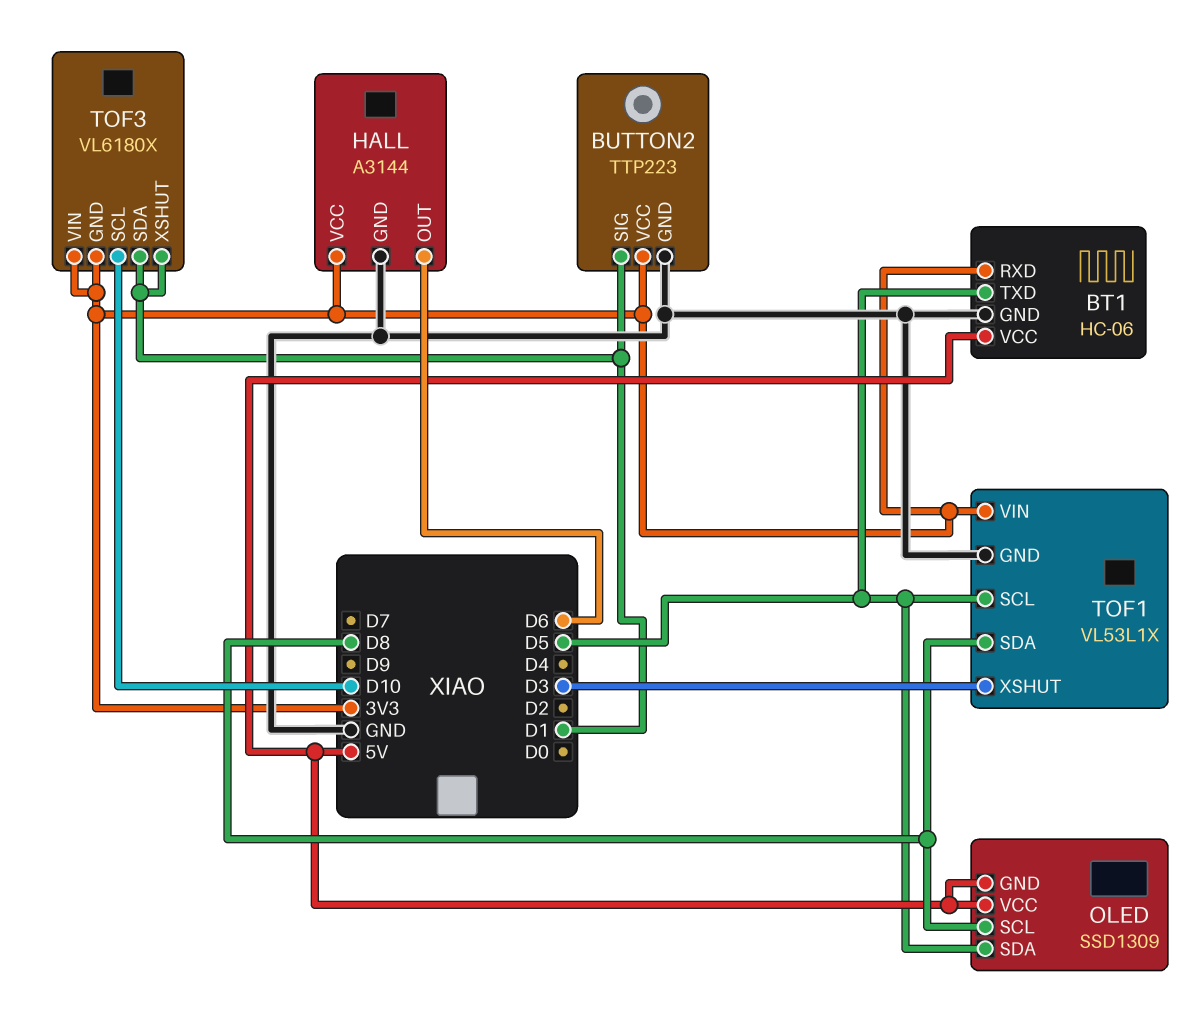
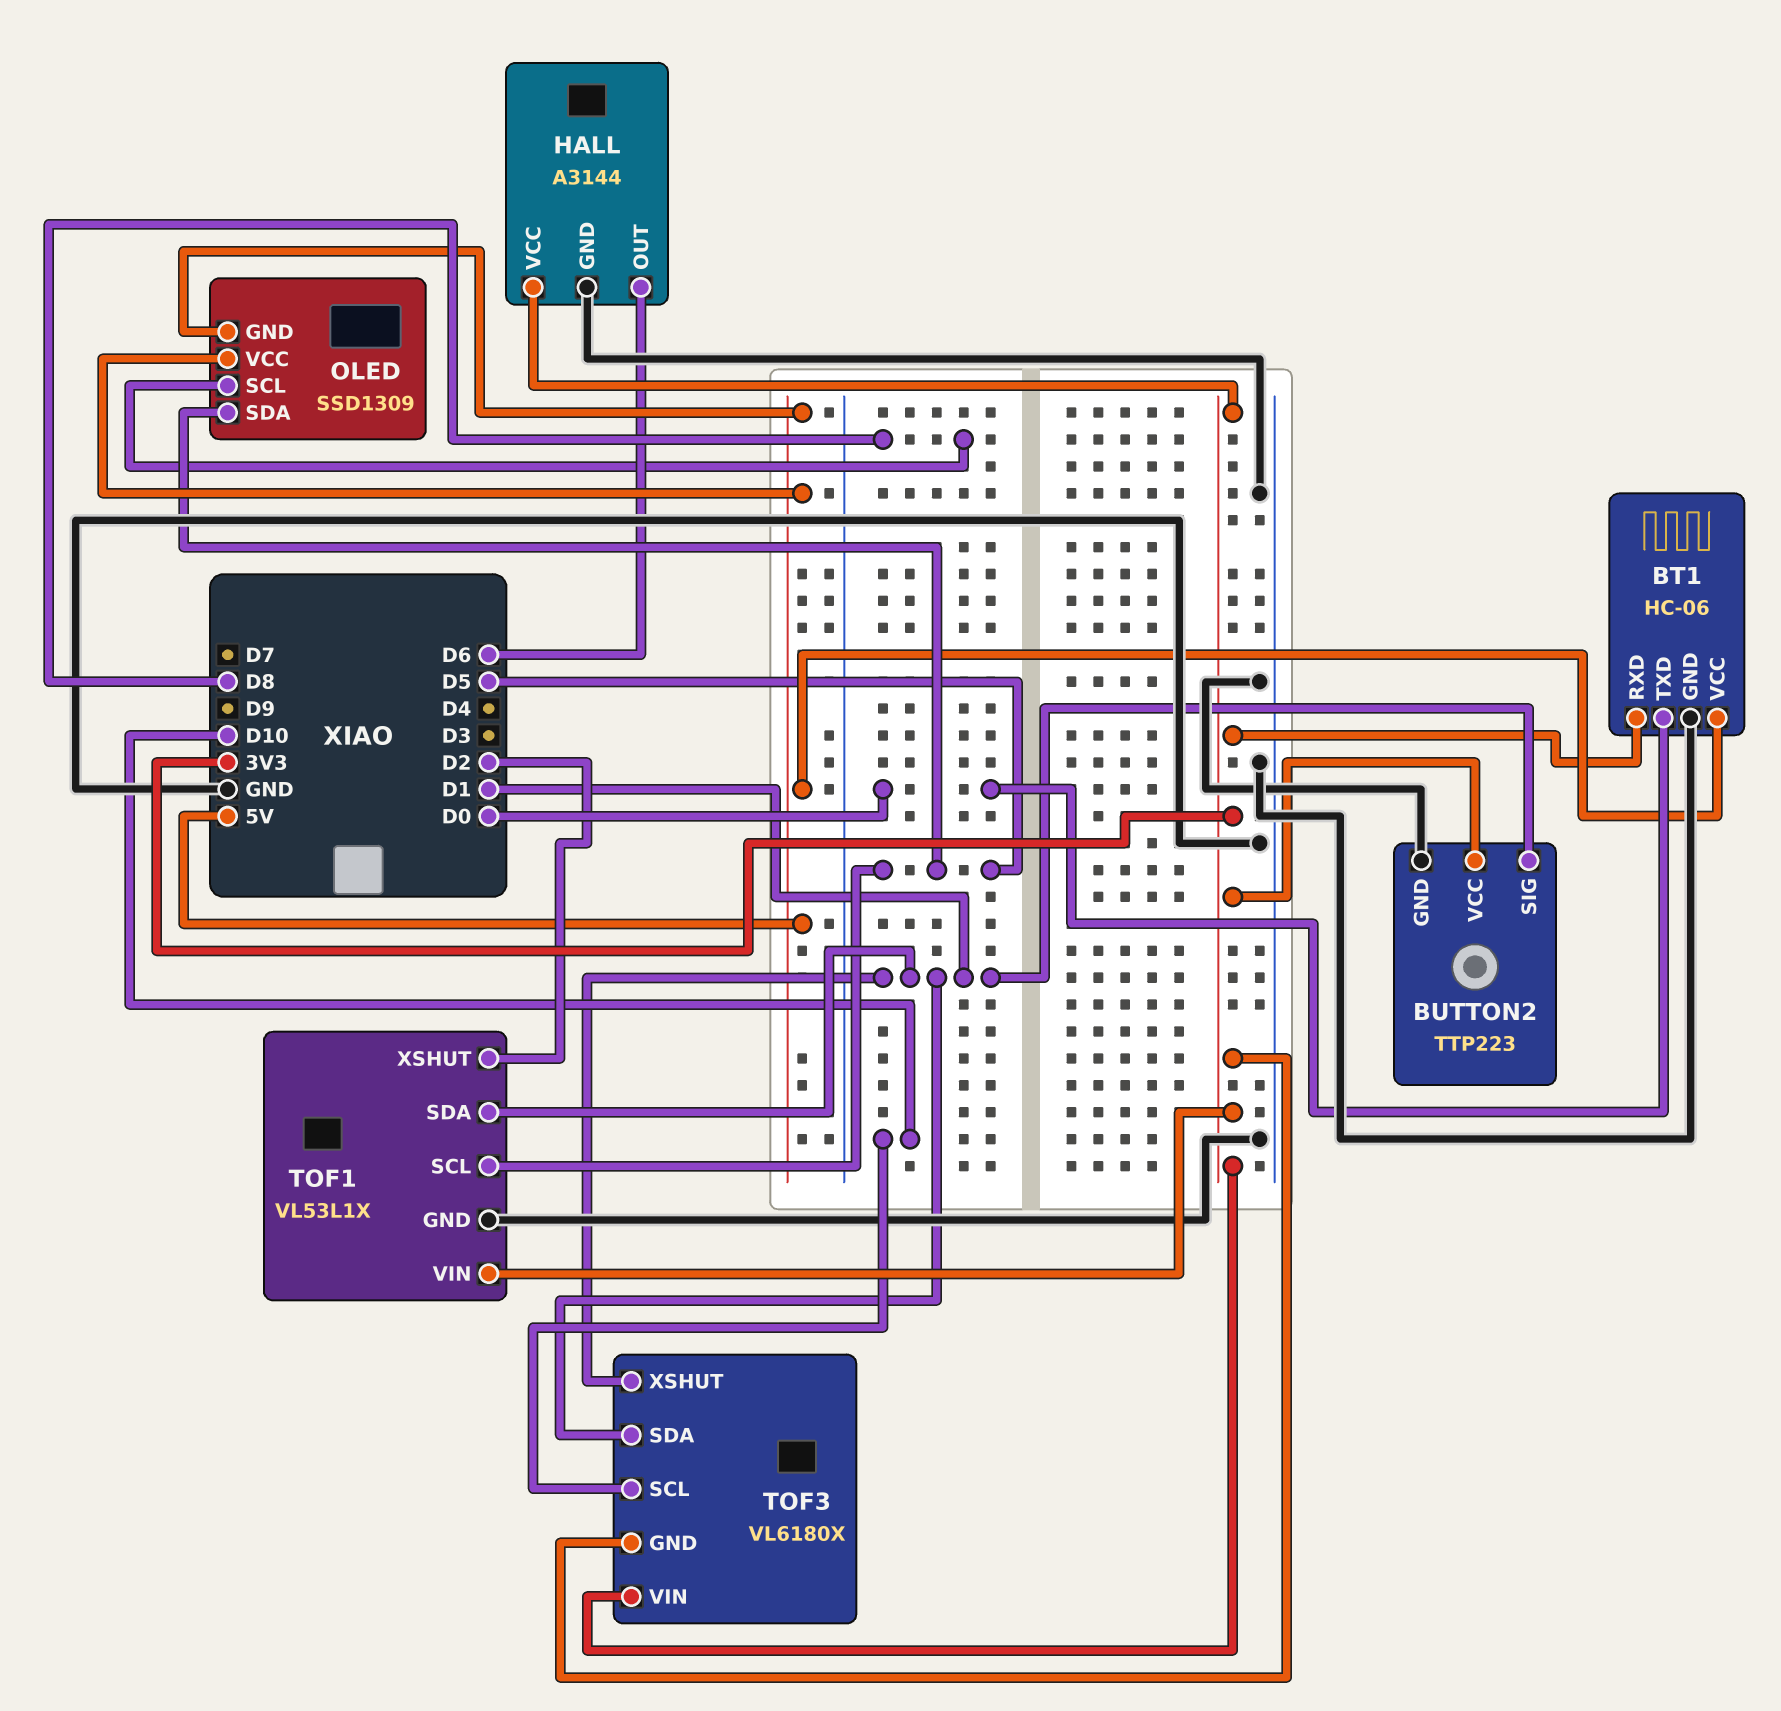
BT1 pin TXD: D5 -> D0
TOF1 pin SDA: D8 -> D1
TOF1 pin XSHUT: D3 -> D2

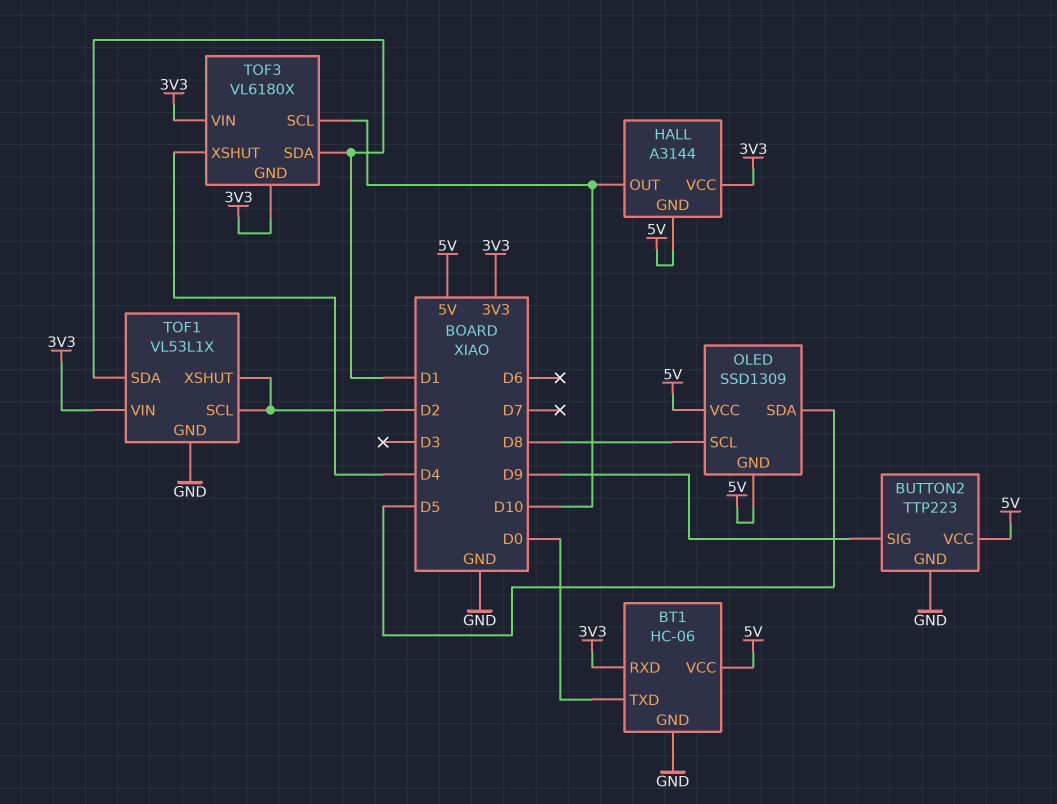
BUTTON2 pin SIG: D1 -> D9
BUTTON2 pin VCC: 3V3 -> 5V
HALL pin GND: GND -> 5V
HALL pin OUT: D6 -> D10
TOF1 pin SCL: D5 -> D2
TOF3 pin XSHUT: D1 -> D4

